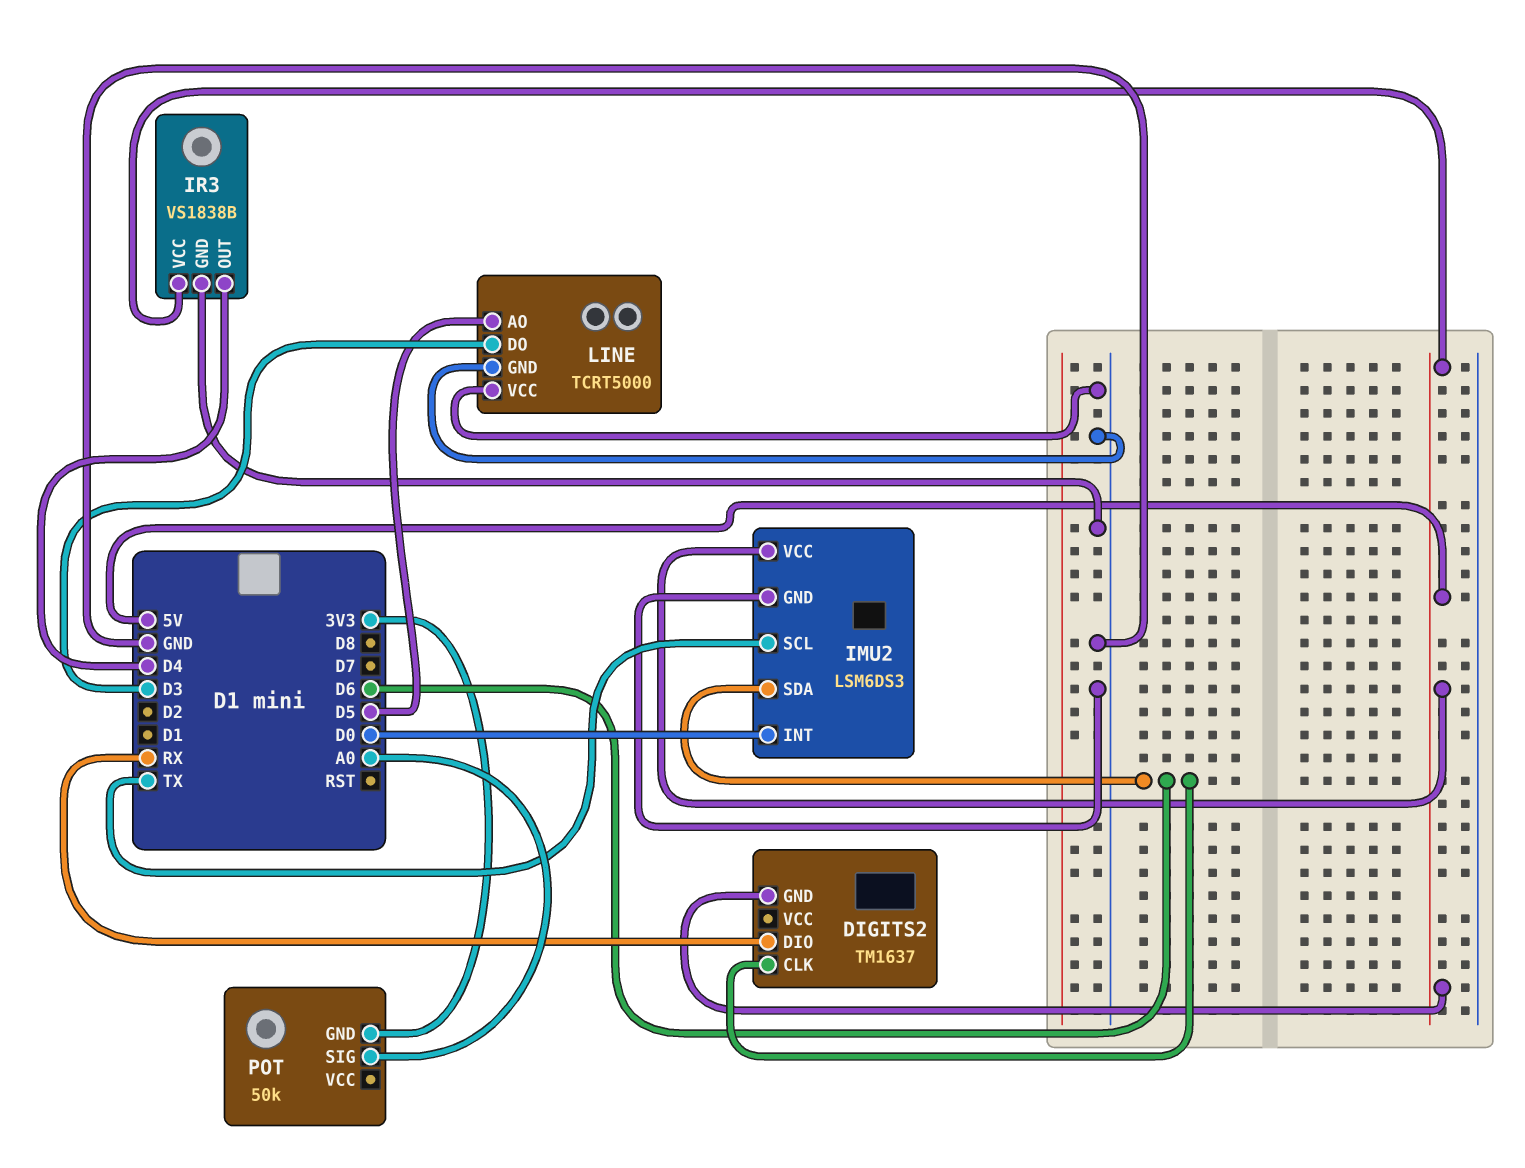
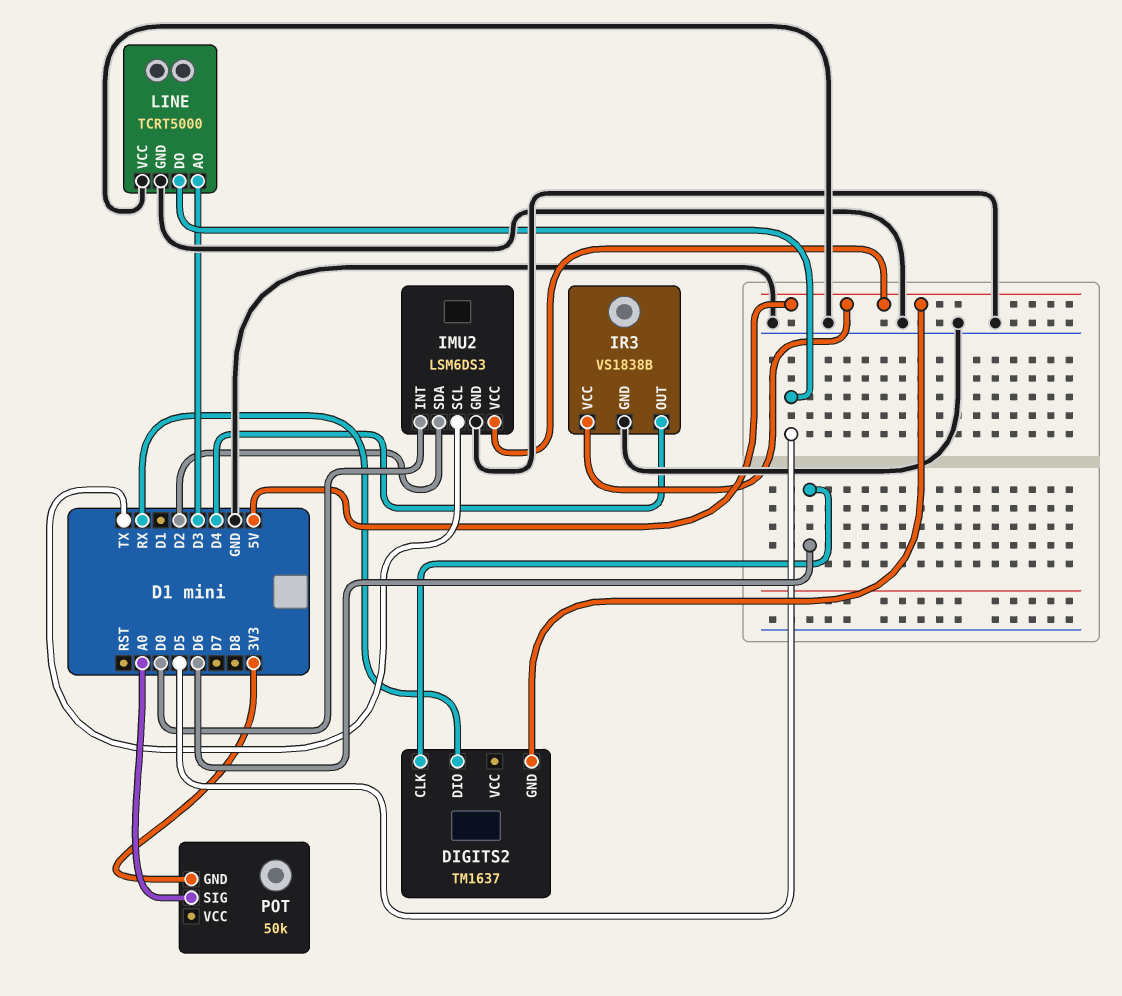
IMU2 pin SDA: D6 -> D2
LINE pin AO: D5 -> D3
LINE pin DO: D3 -> D5

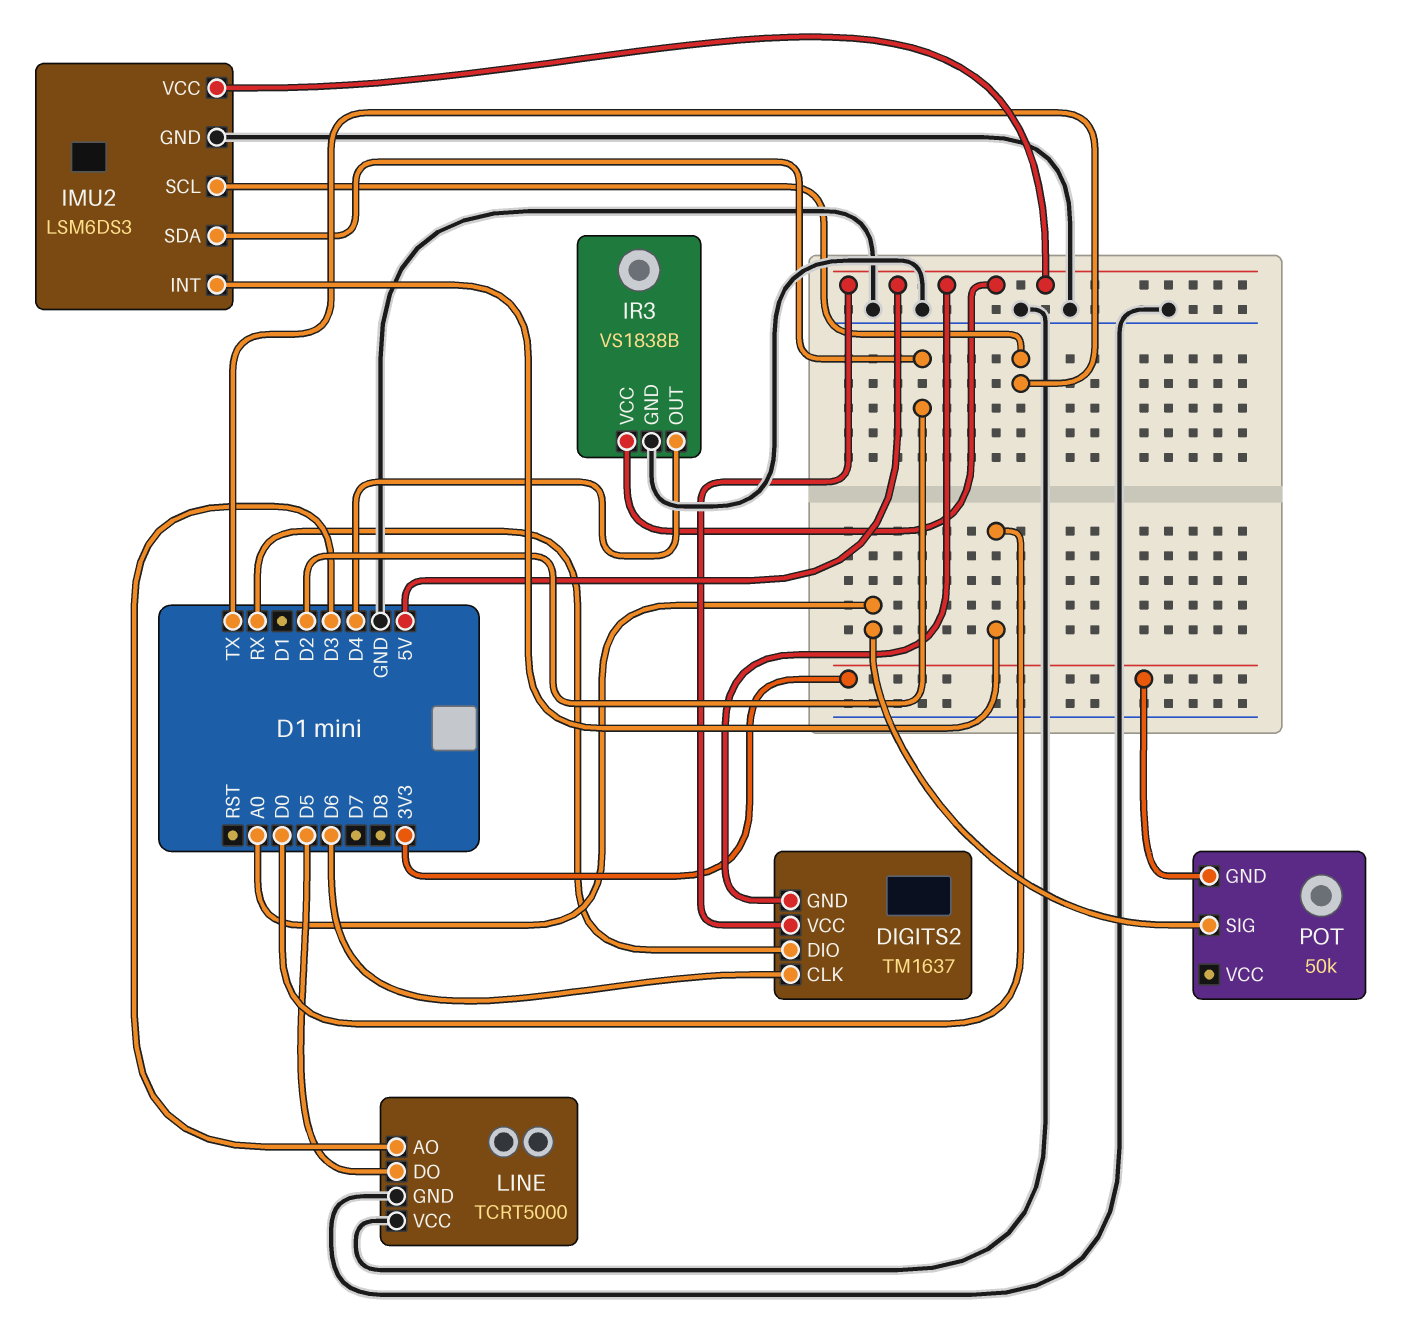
DIGITS2 pin VCC: none -> 5V

